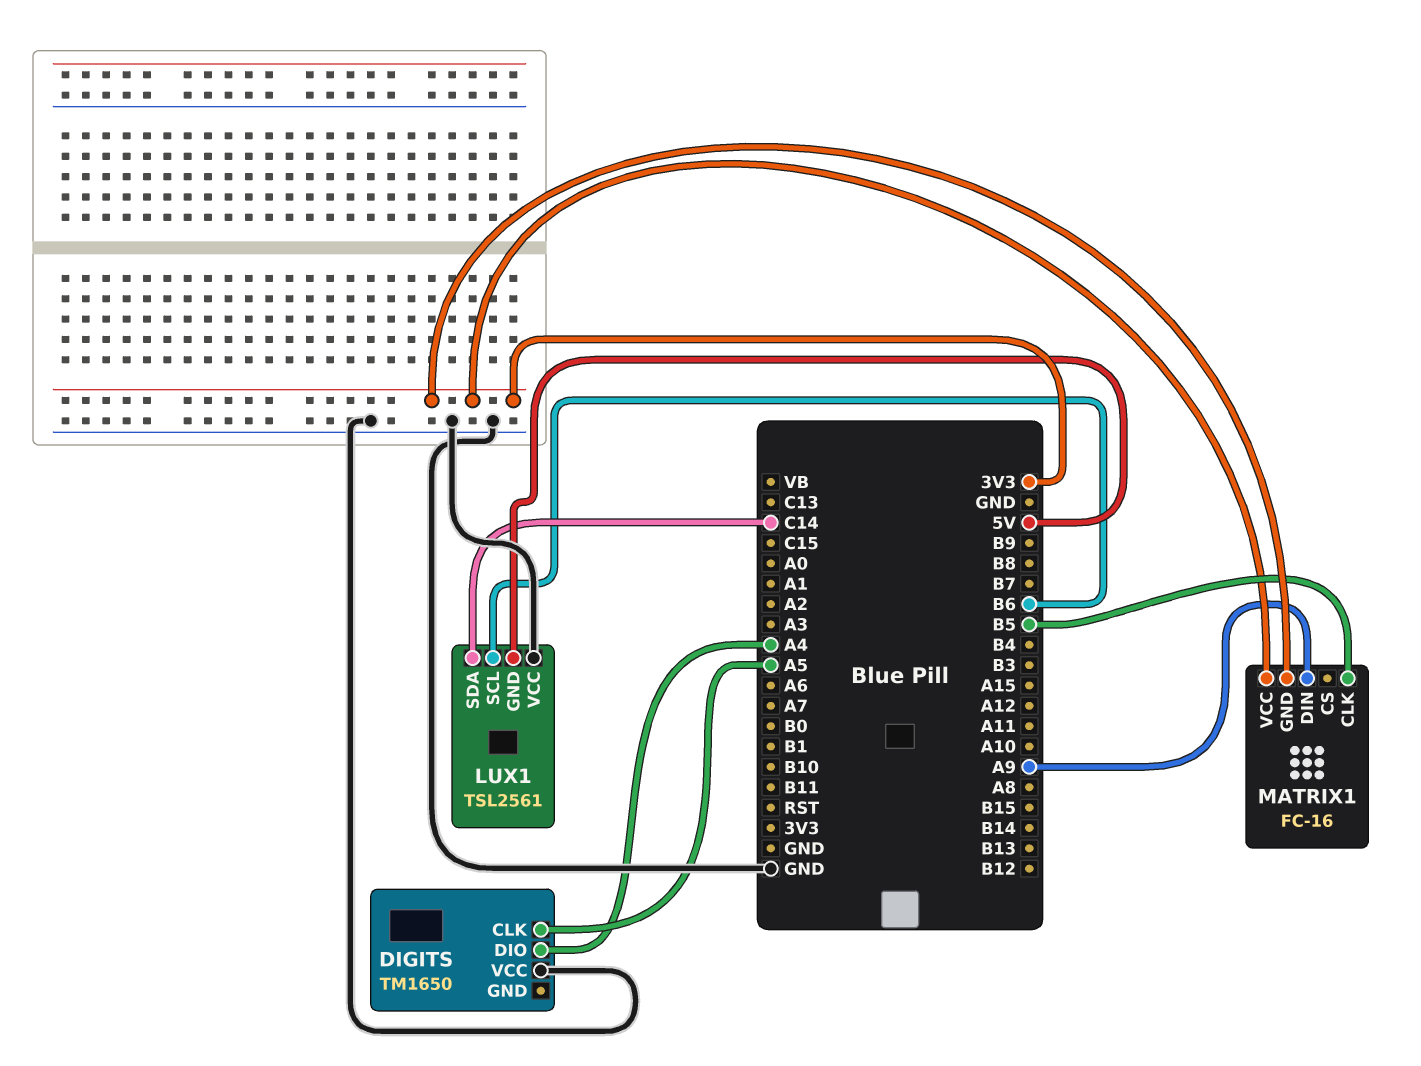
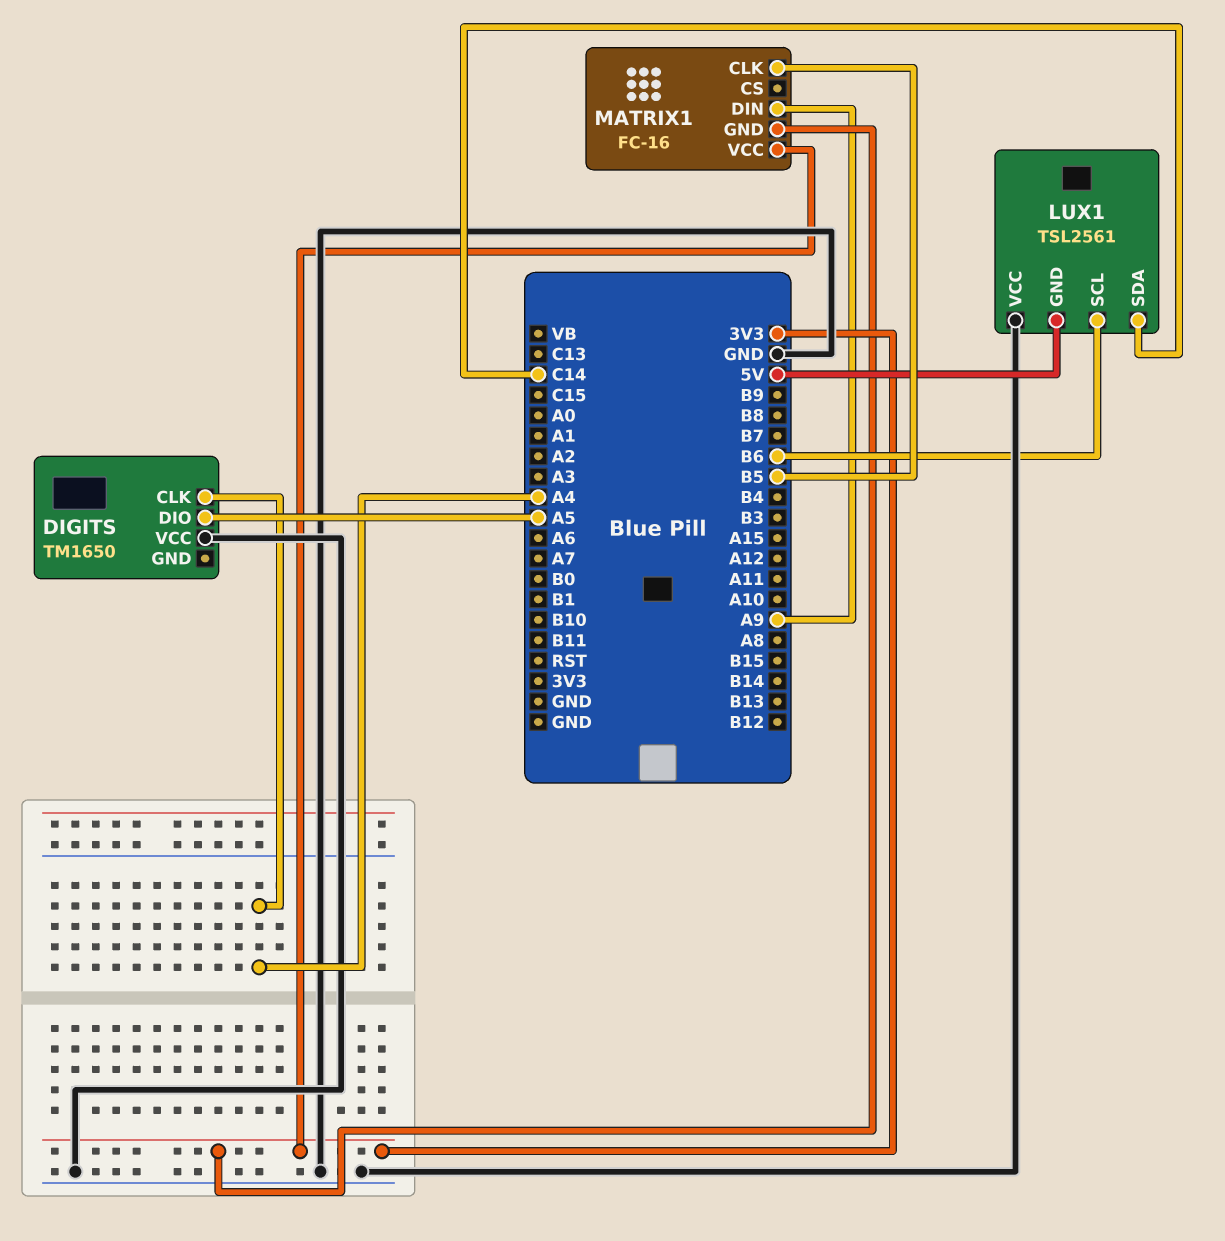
DIGITS pin CLK: A5 -> A4
DIGITS pin DIO: A4 -> A5

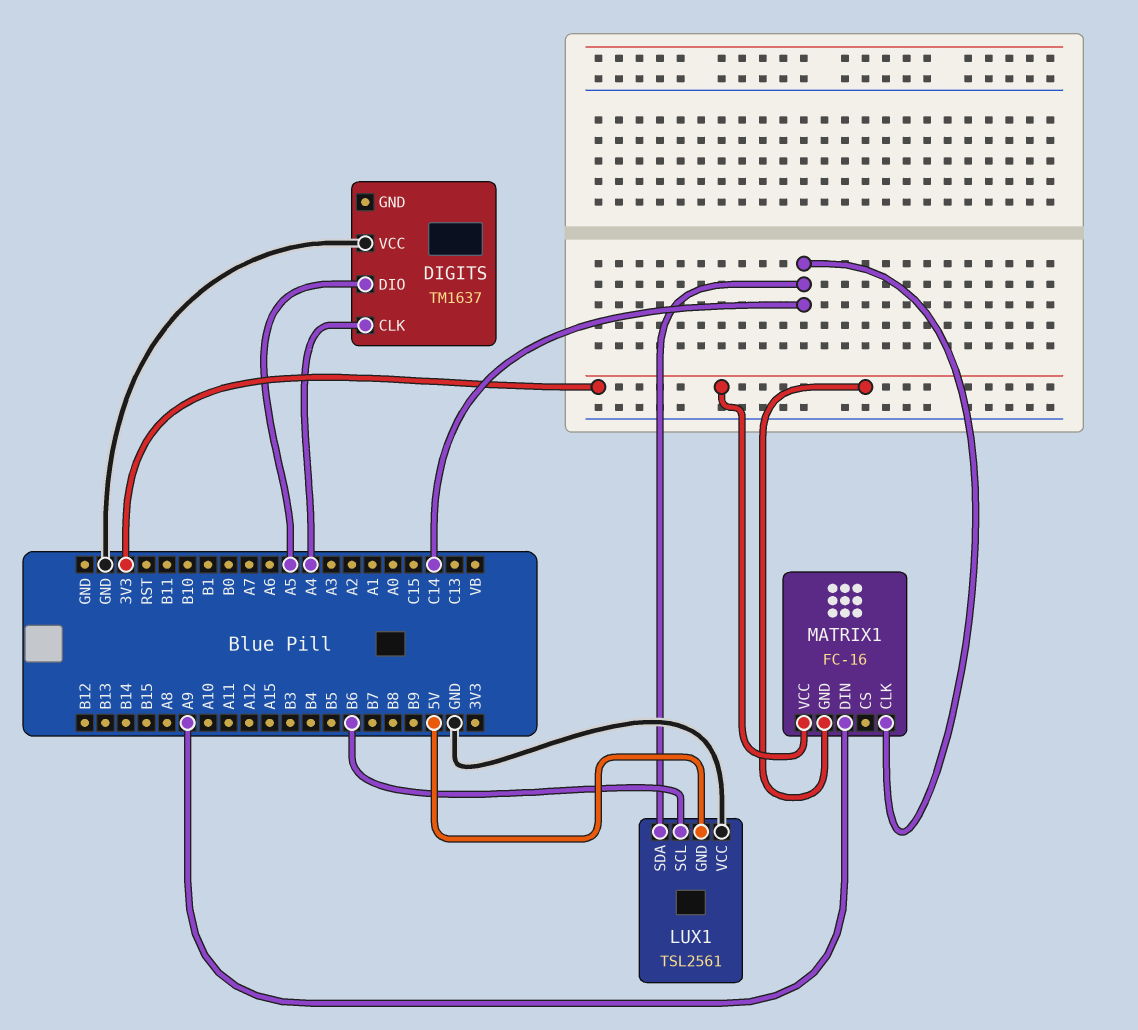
DIGITS: TM1650 -> TM1637
MATRIX1 pin CLK: B5 -> C14

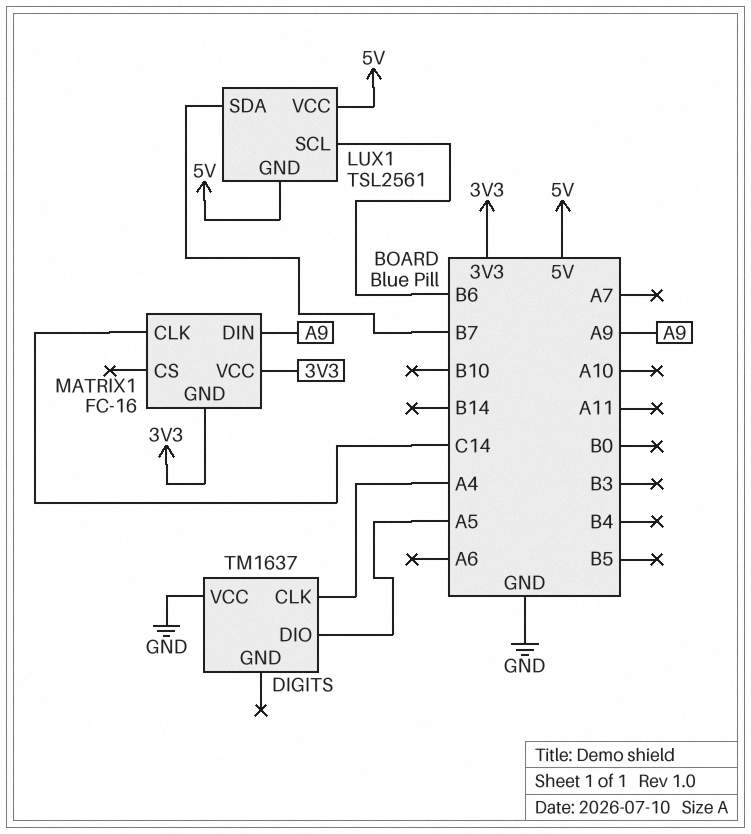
LUX1 pin SDA: C14 -> B7
LUX1 pin VCC: GND -> 5V

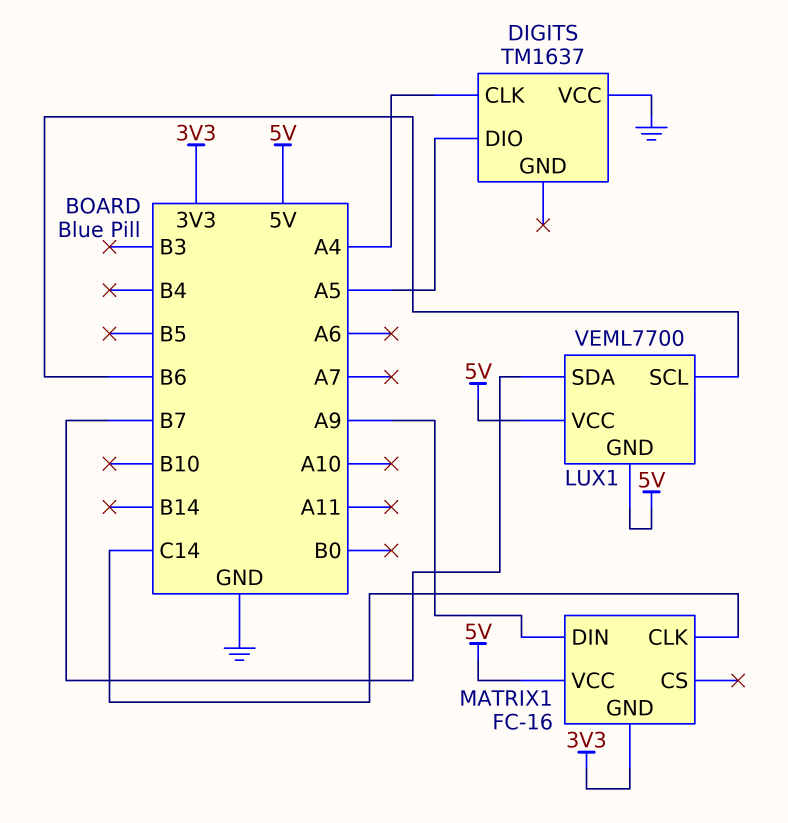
LUX1: TSL2561 -> VEML7700
MATRIX1 pin VCC: 3V3 -> 5V

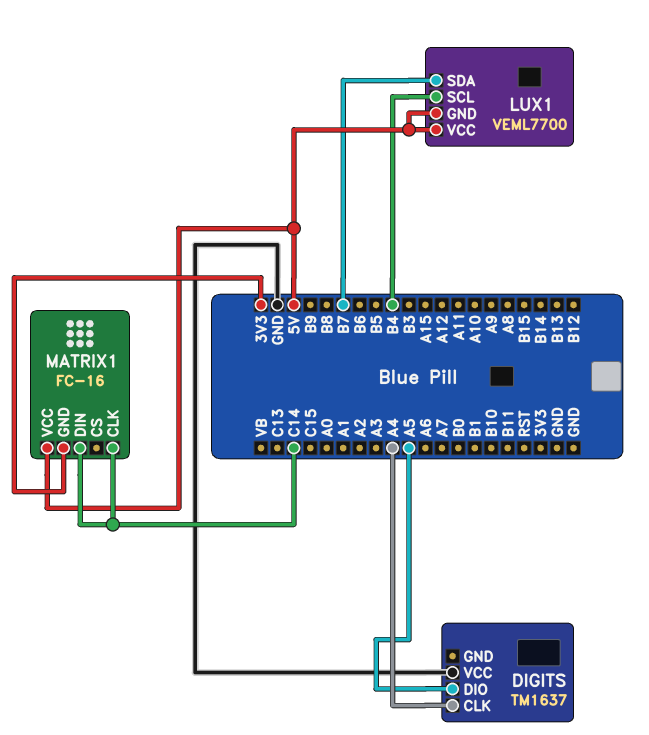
LUX1 pin SCL: B6 -> B4
MATRIX1 pin DIN: A9 -> C14

